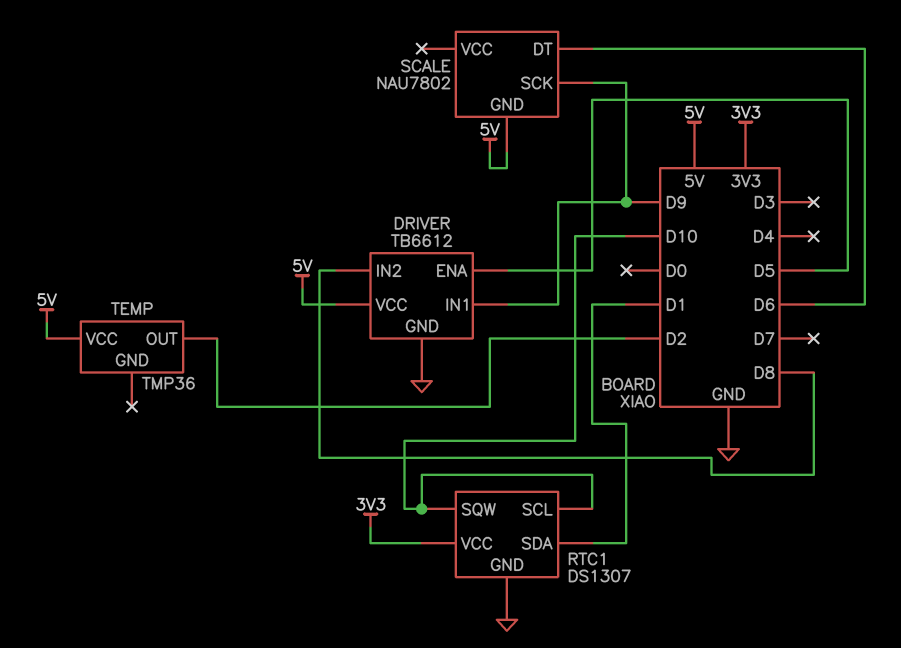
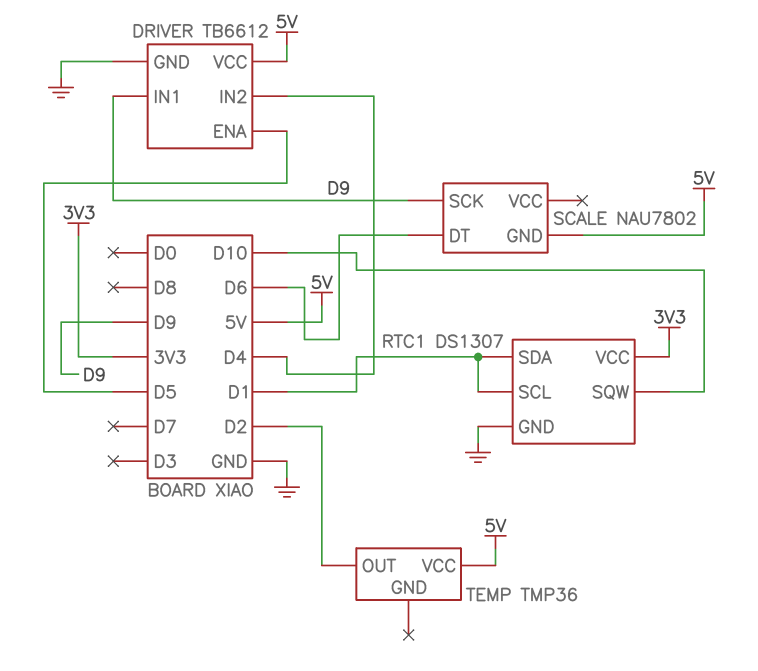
DRIVER pin IN2: D8 -> D4
RTC1 pin SCL: D10 -> D1

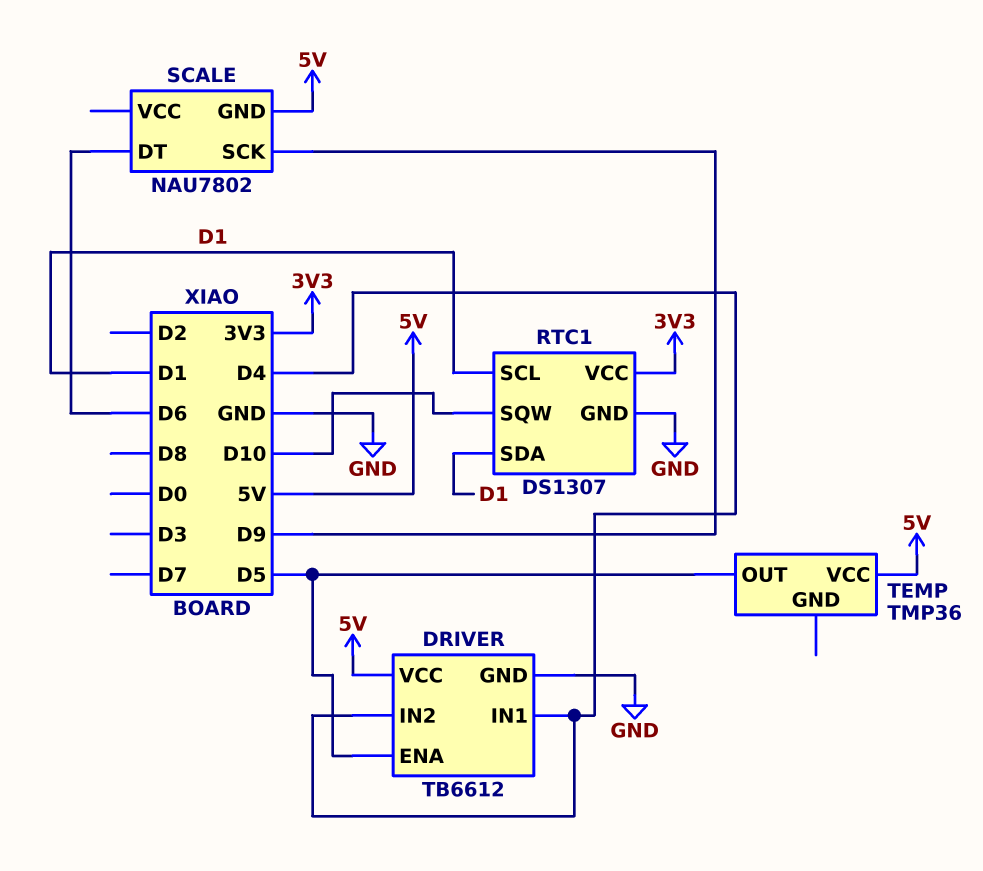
DRIVER pin IN1: D9 -> D4
TEMP pin OUT: D2 -> D5

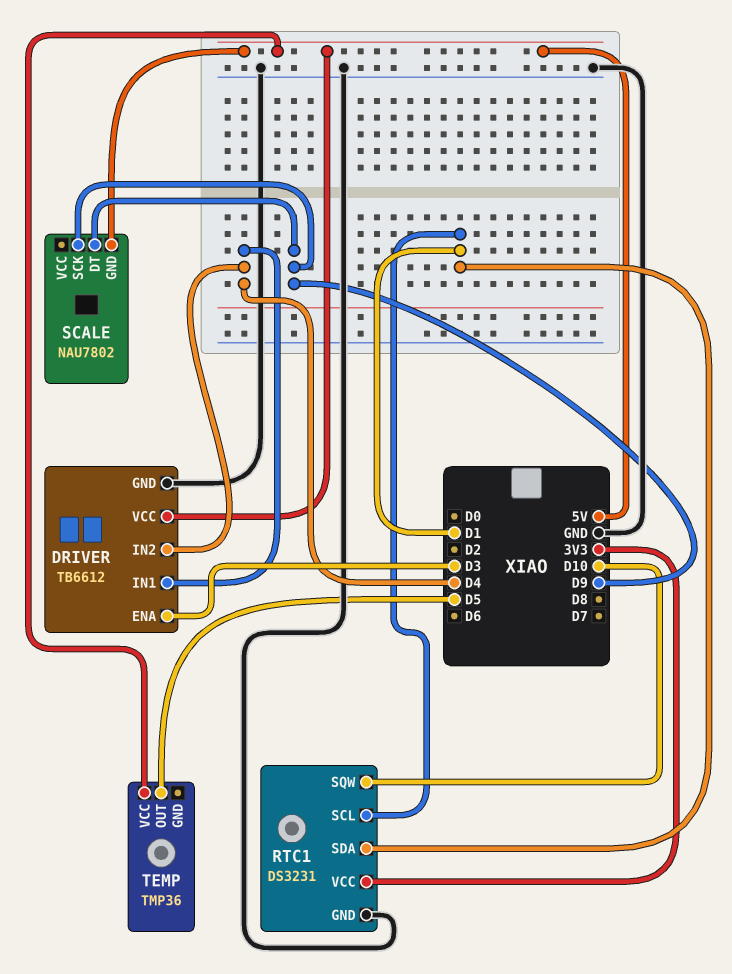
DRIVER pin ENA: D5 -> D3
RTC1: DS1307 -> DS3231
SCALE pin DT: D6 -> D9

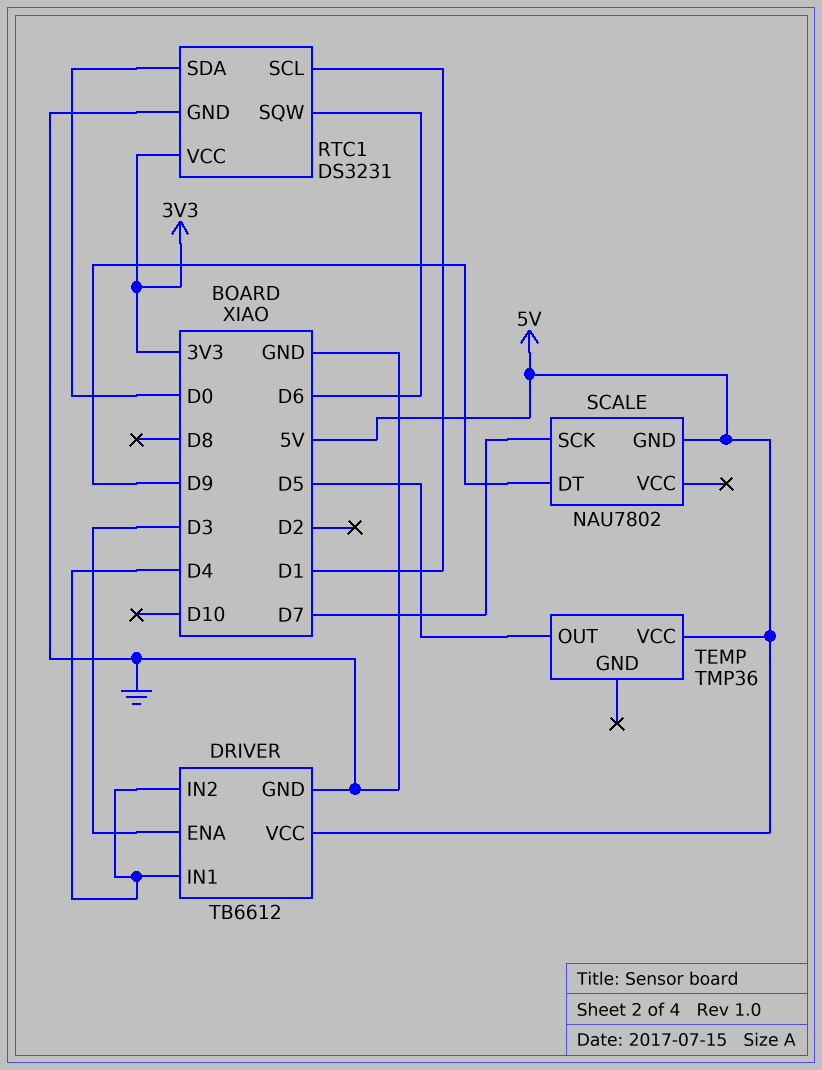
RTC1 pin SDA: D1 -> D0
RTC1 pin SQW: D10 -> D6
SCALE pin SCK: D9 -> D7

